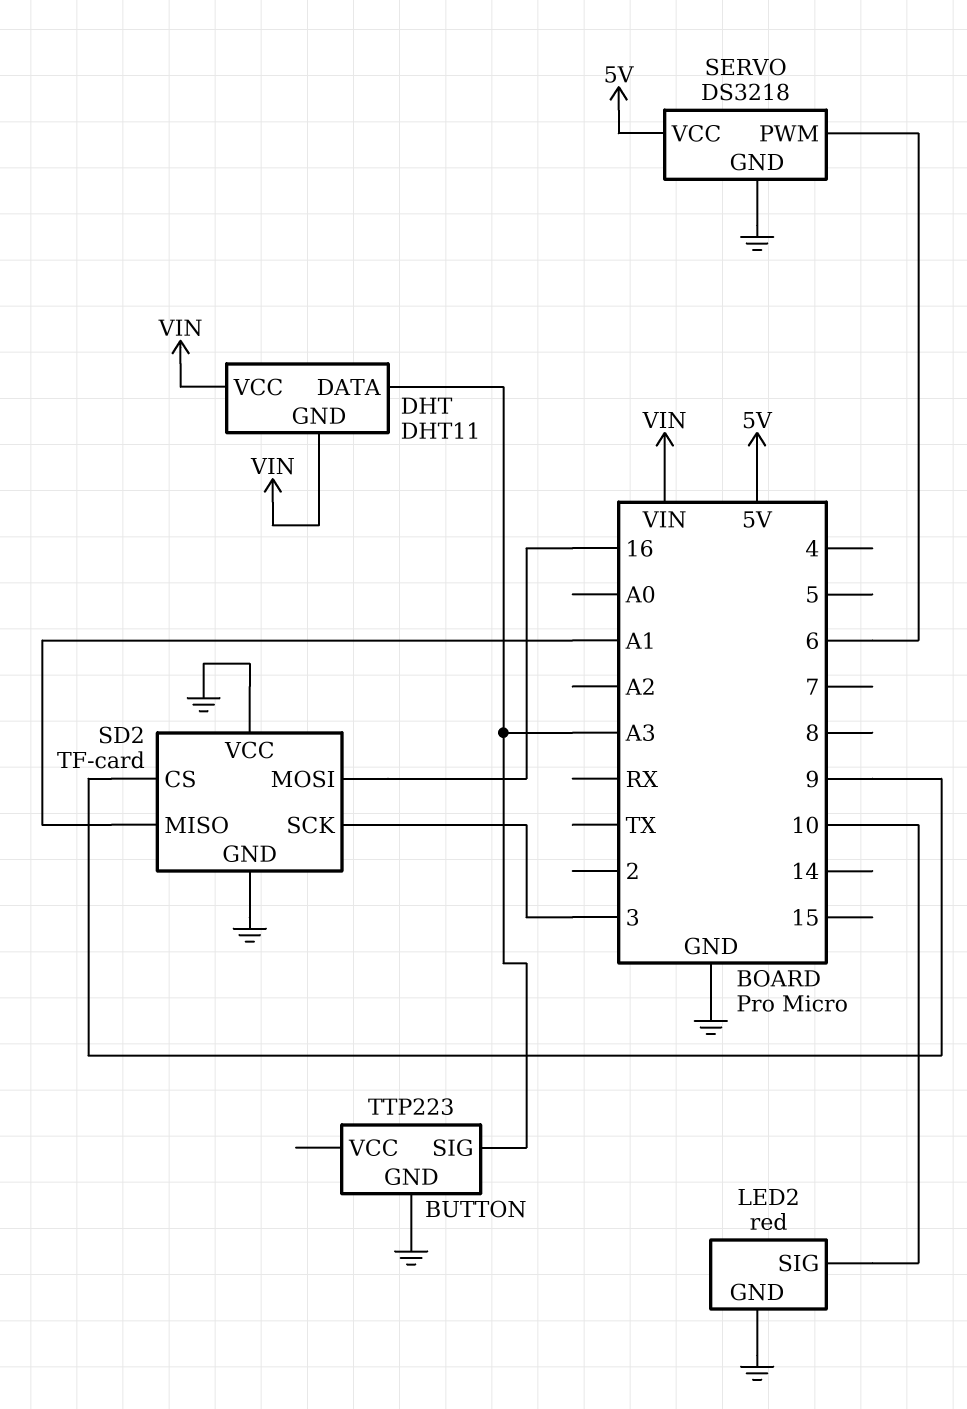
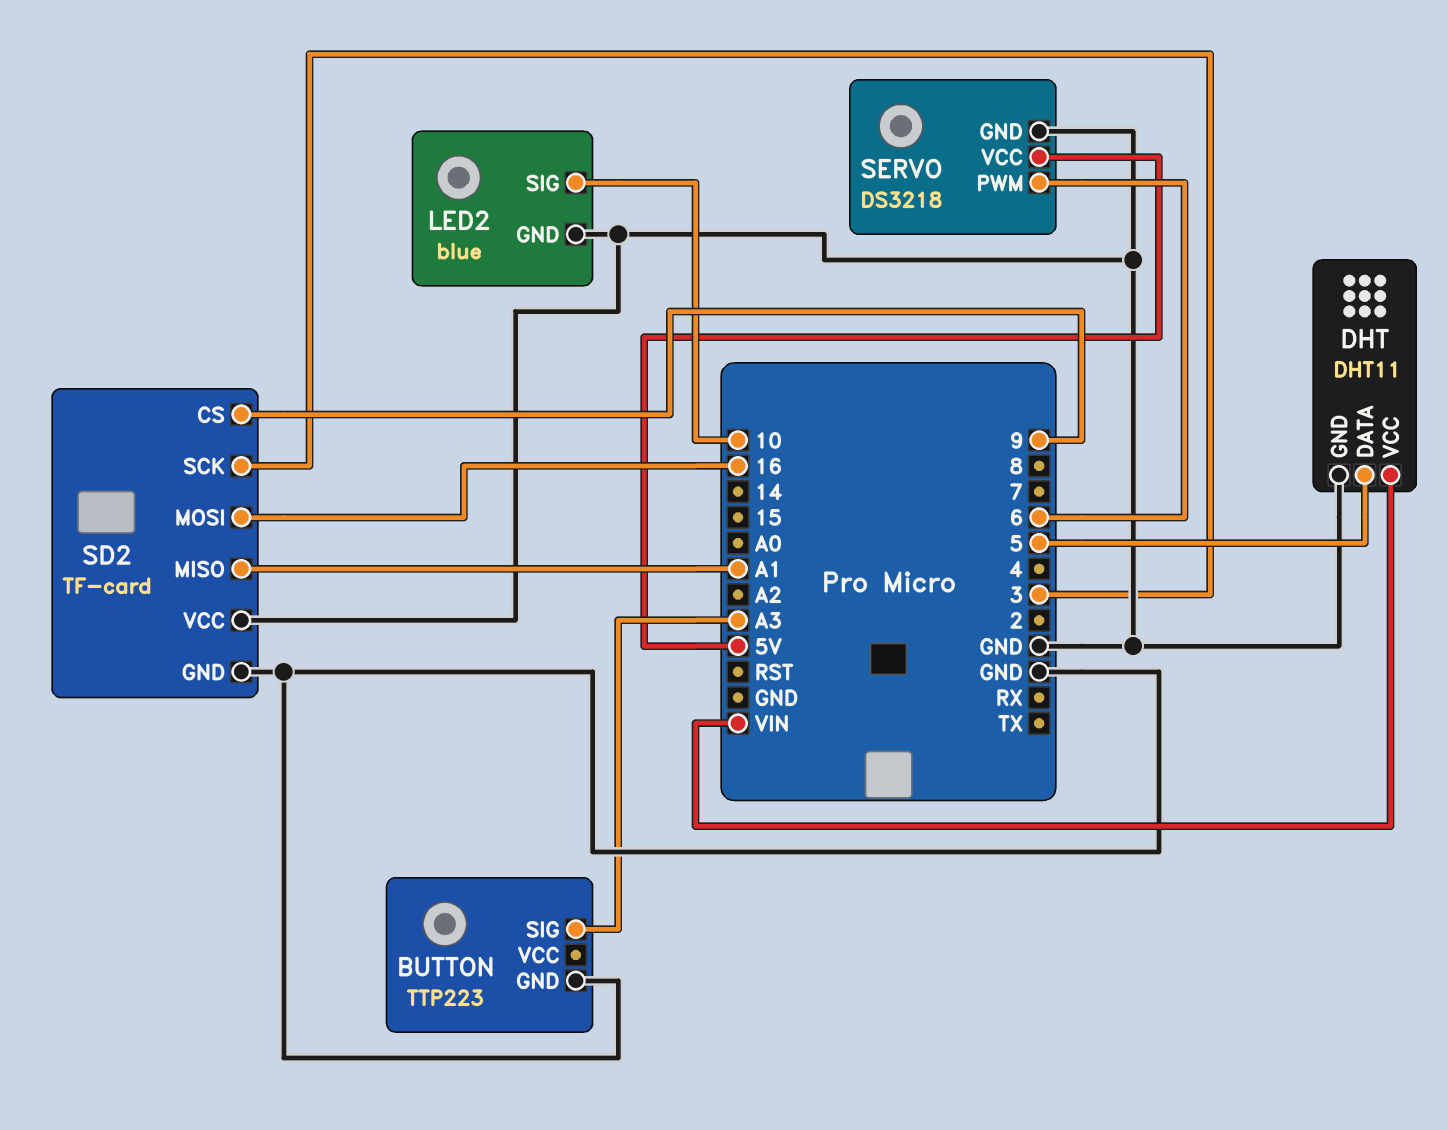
DHT pin DATA: A3 -> 5
DHT pin GND: VIN -> GND
LED2: red -> blue

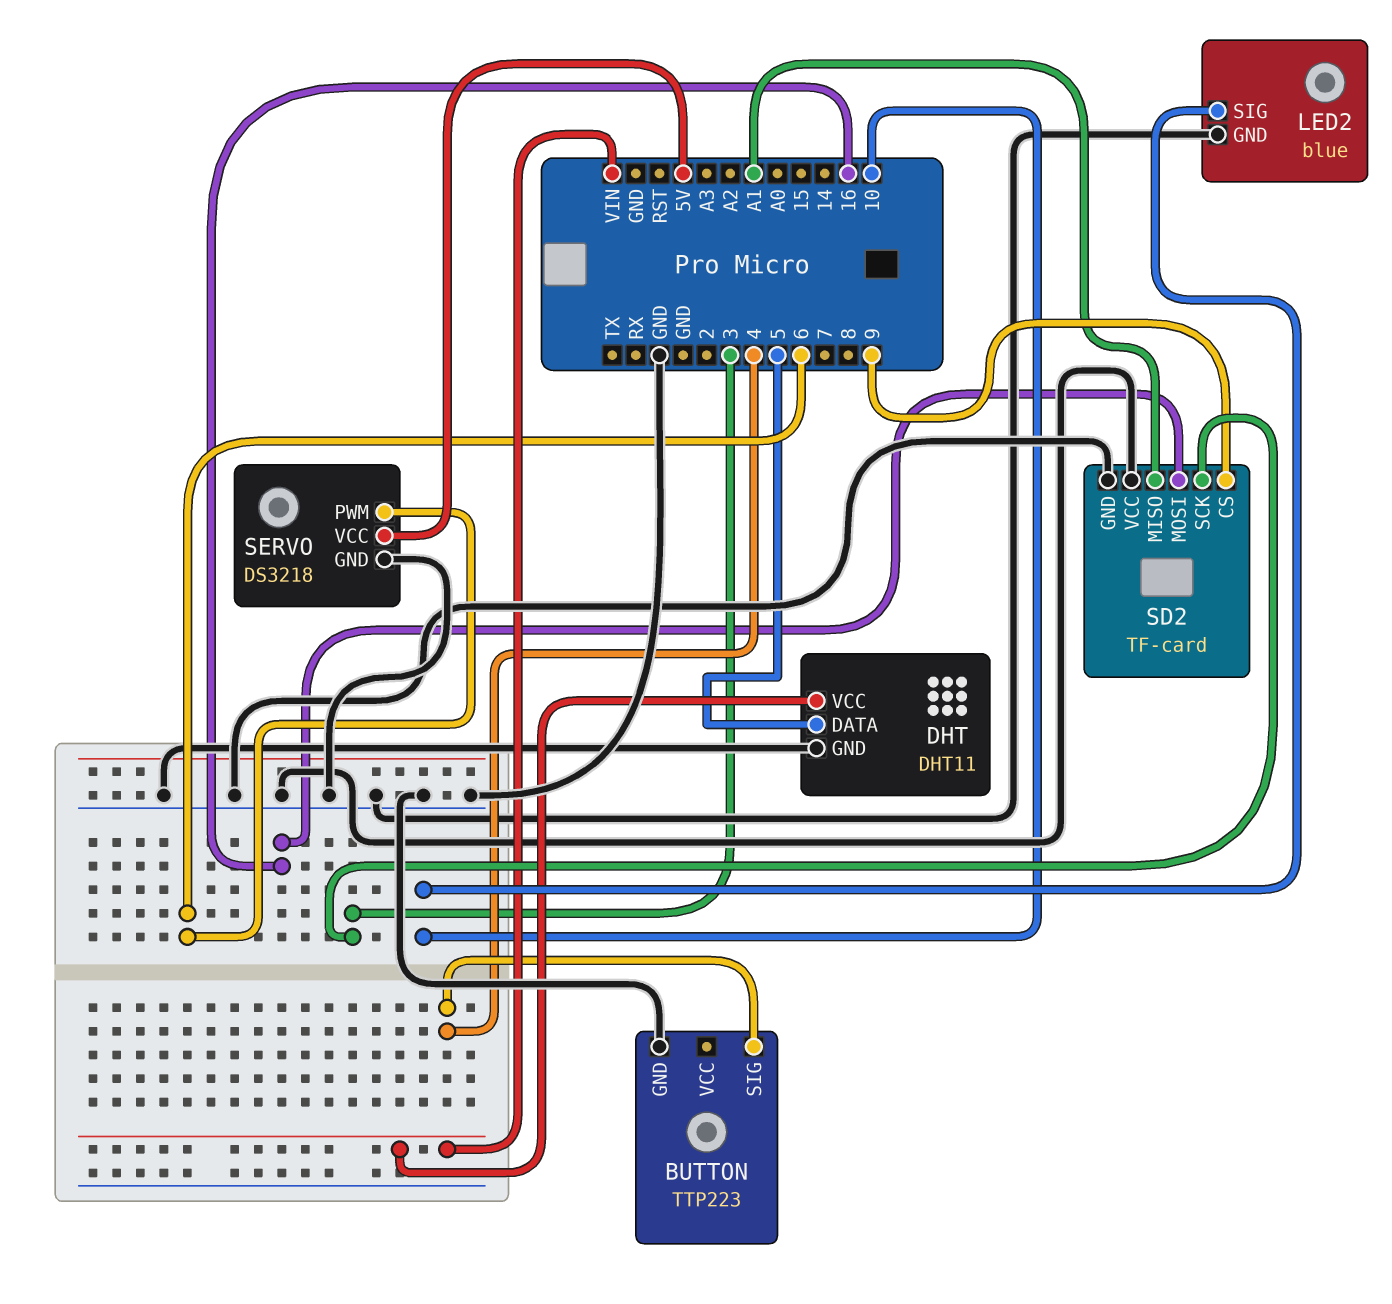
BUTTON pin SIG: A3 -> 4

